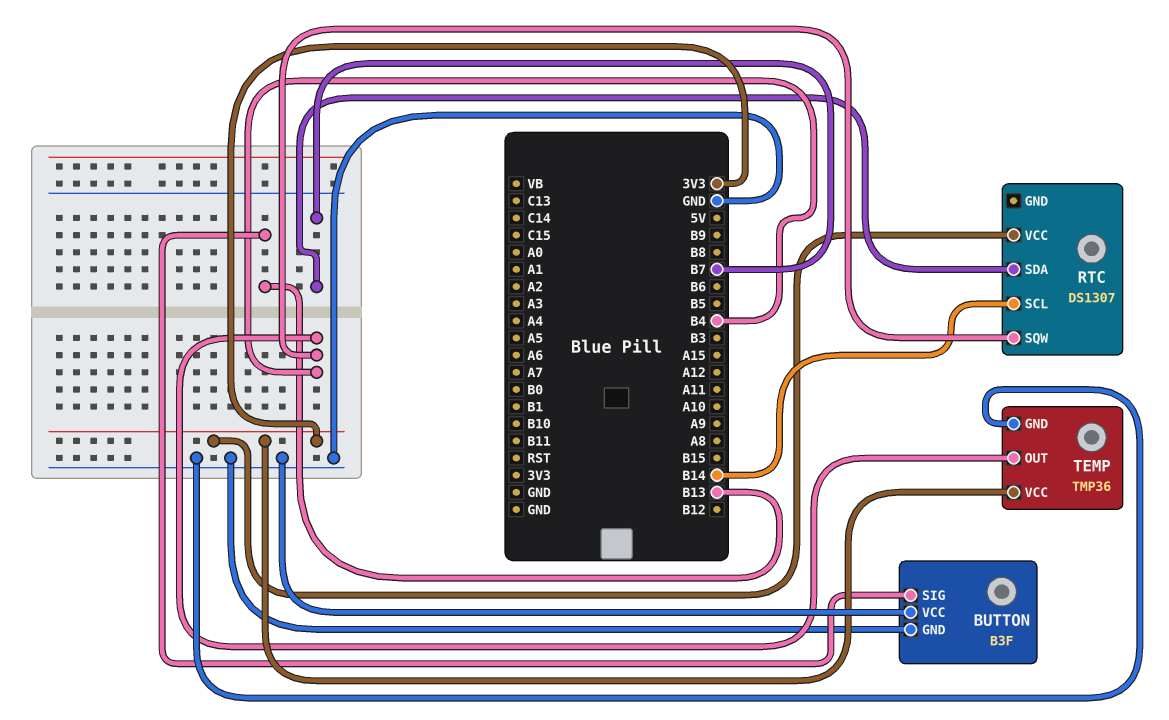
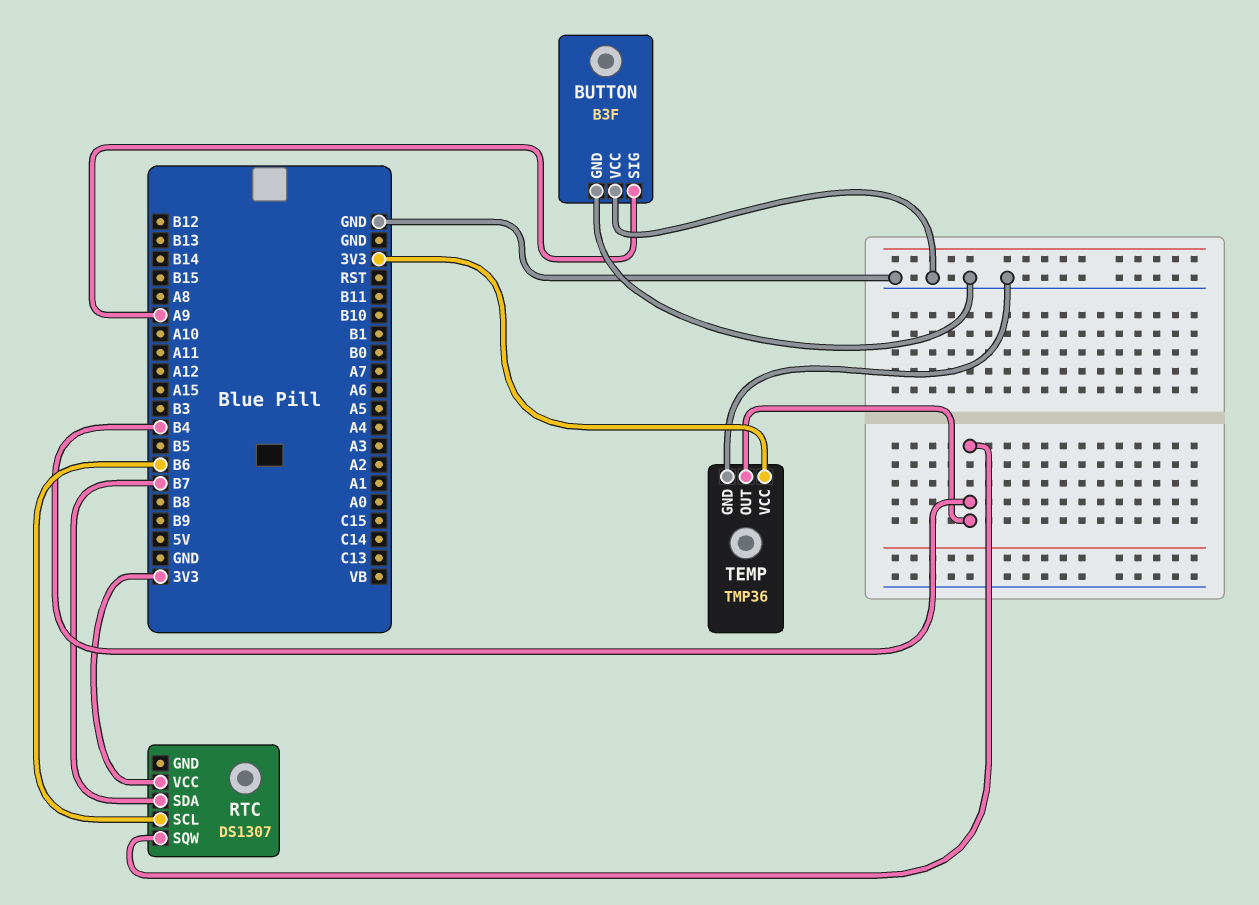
BUTTON pin SIG: B13 -> A9
RTC pin SCL: B14 -> B6

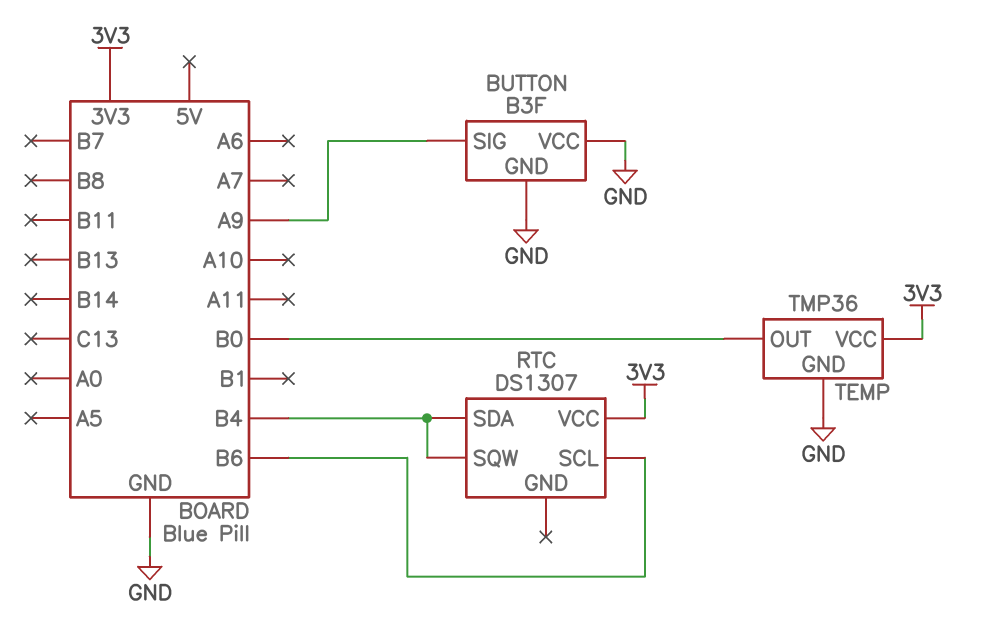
RTC pin SDA: B7 -> B4
TEMP pin OUT: B4 -> B0

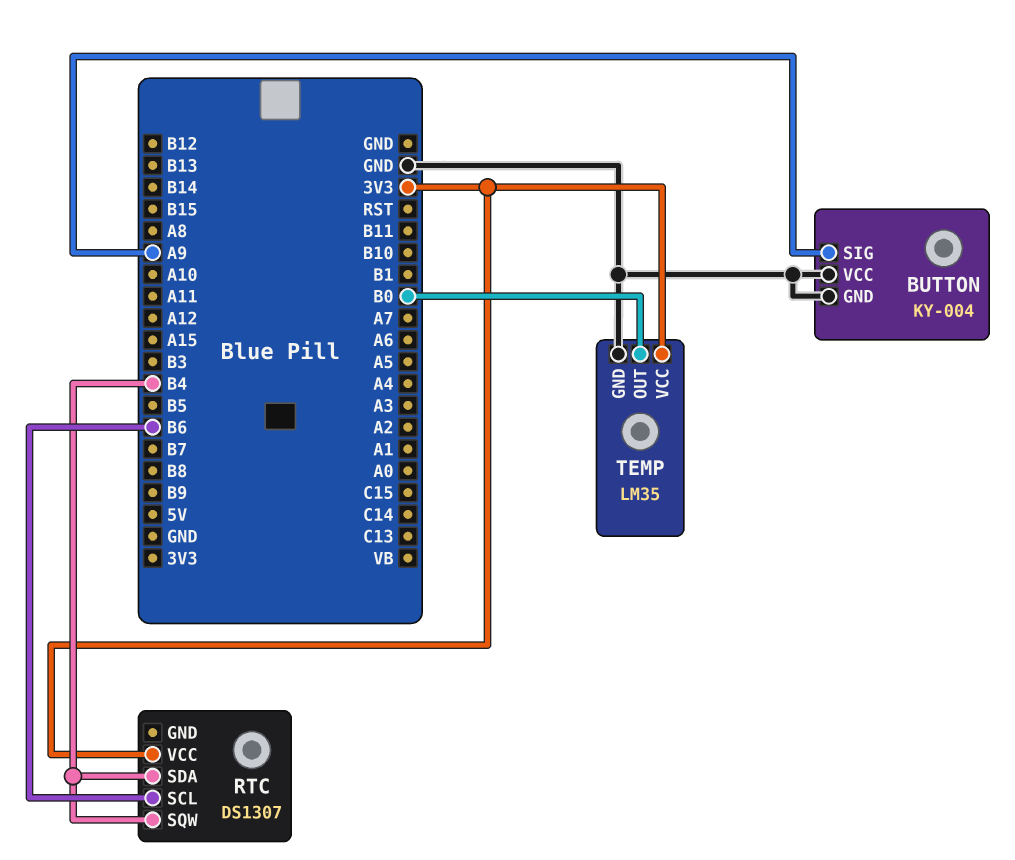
BUTTON: B3F -> KY-004
TEMP: TMP36 -> LM35

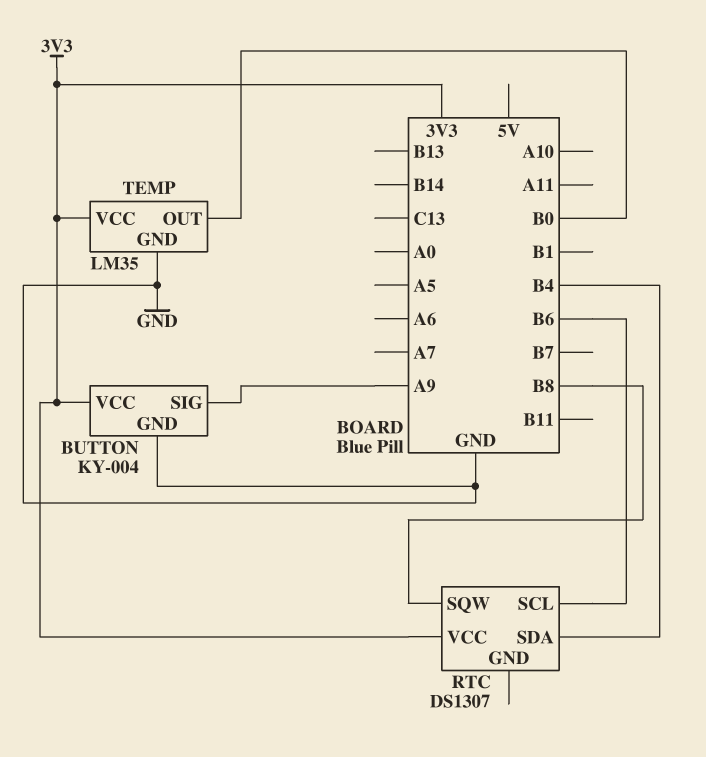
BUTTON pin VCC: GND -> 3V3
RTC pin SQW: B4 -> B8

